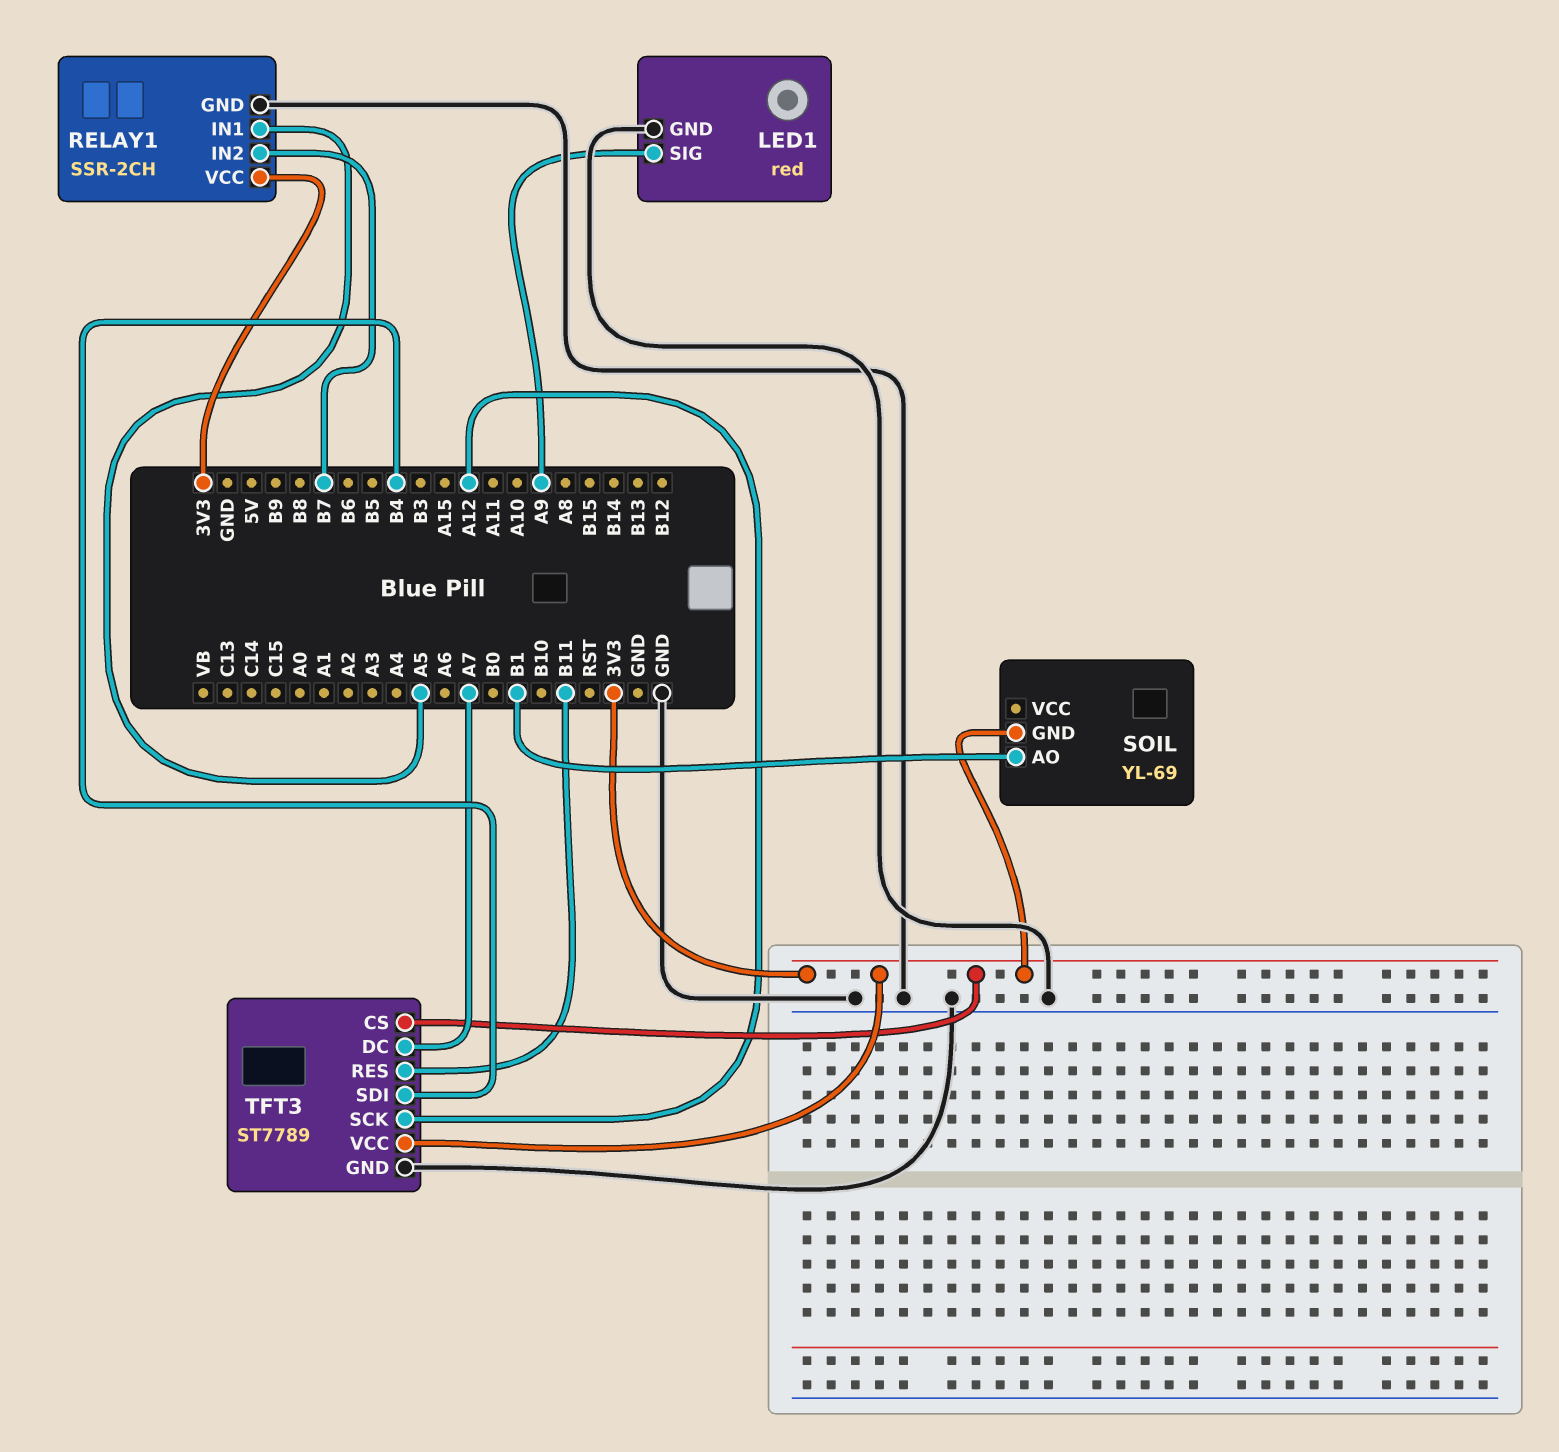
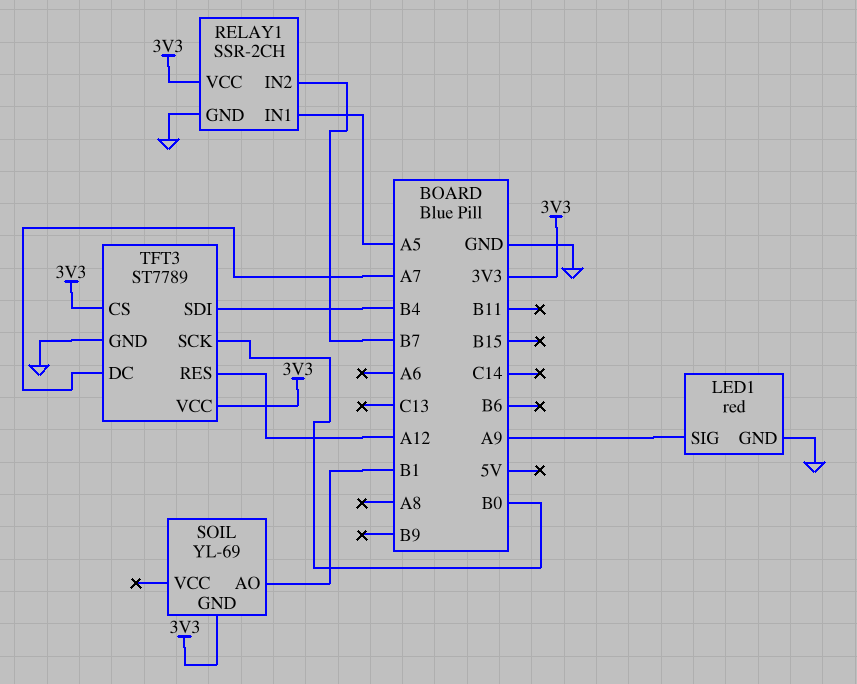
TFT3 pin RES: B11 -> A12
TFT3 pin SCK: A12 -> B0

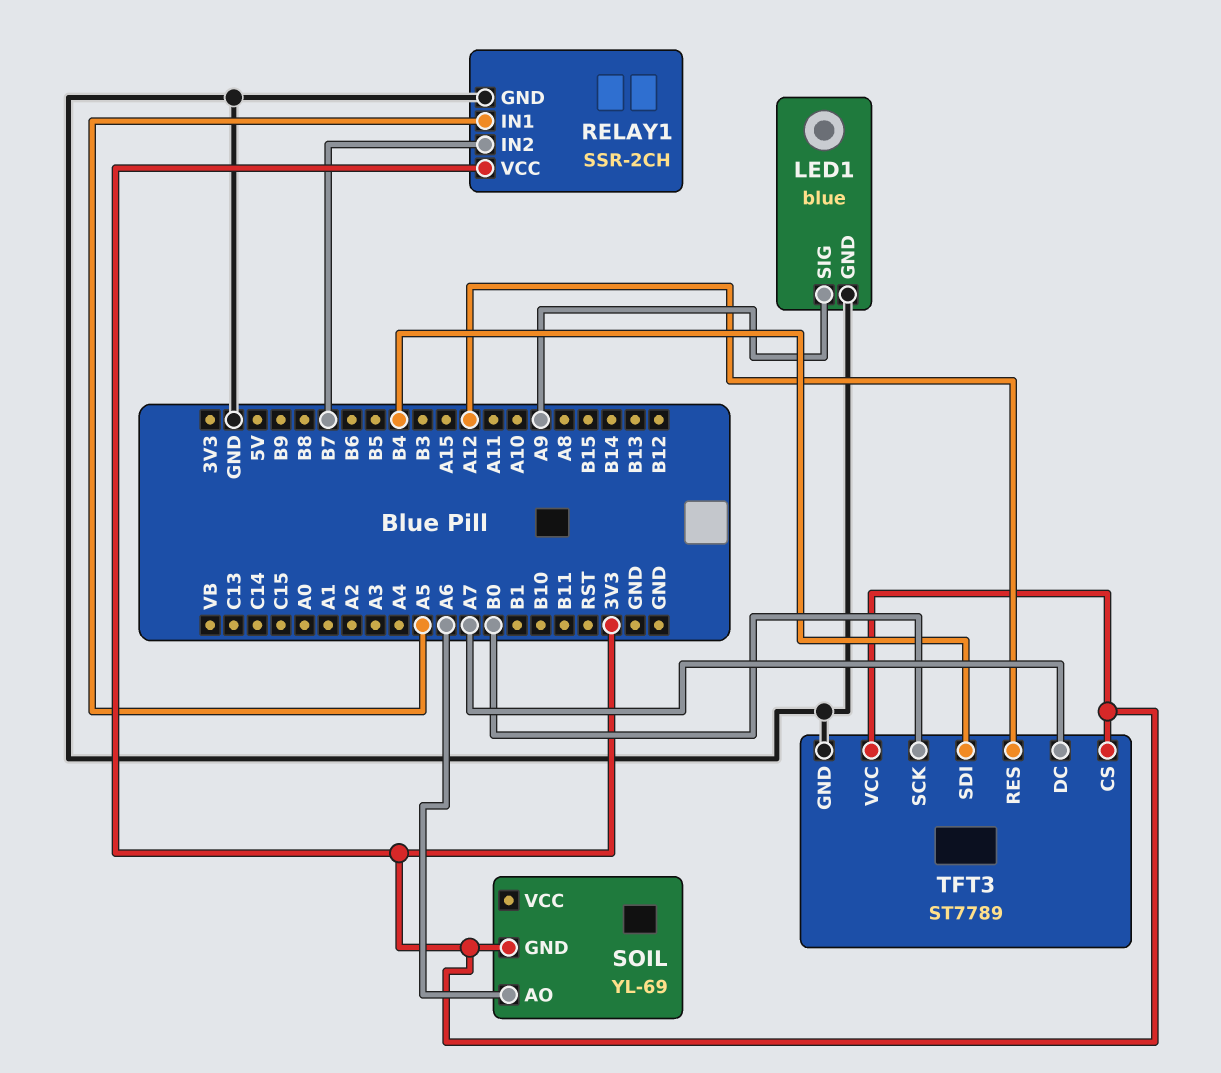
LED1: red -> blue
SOIL pin AO: B1 -> A6

